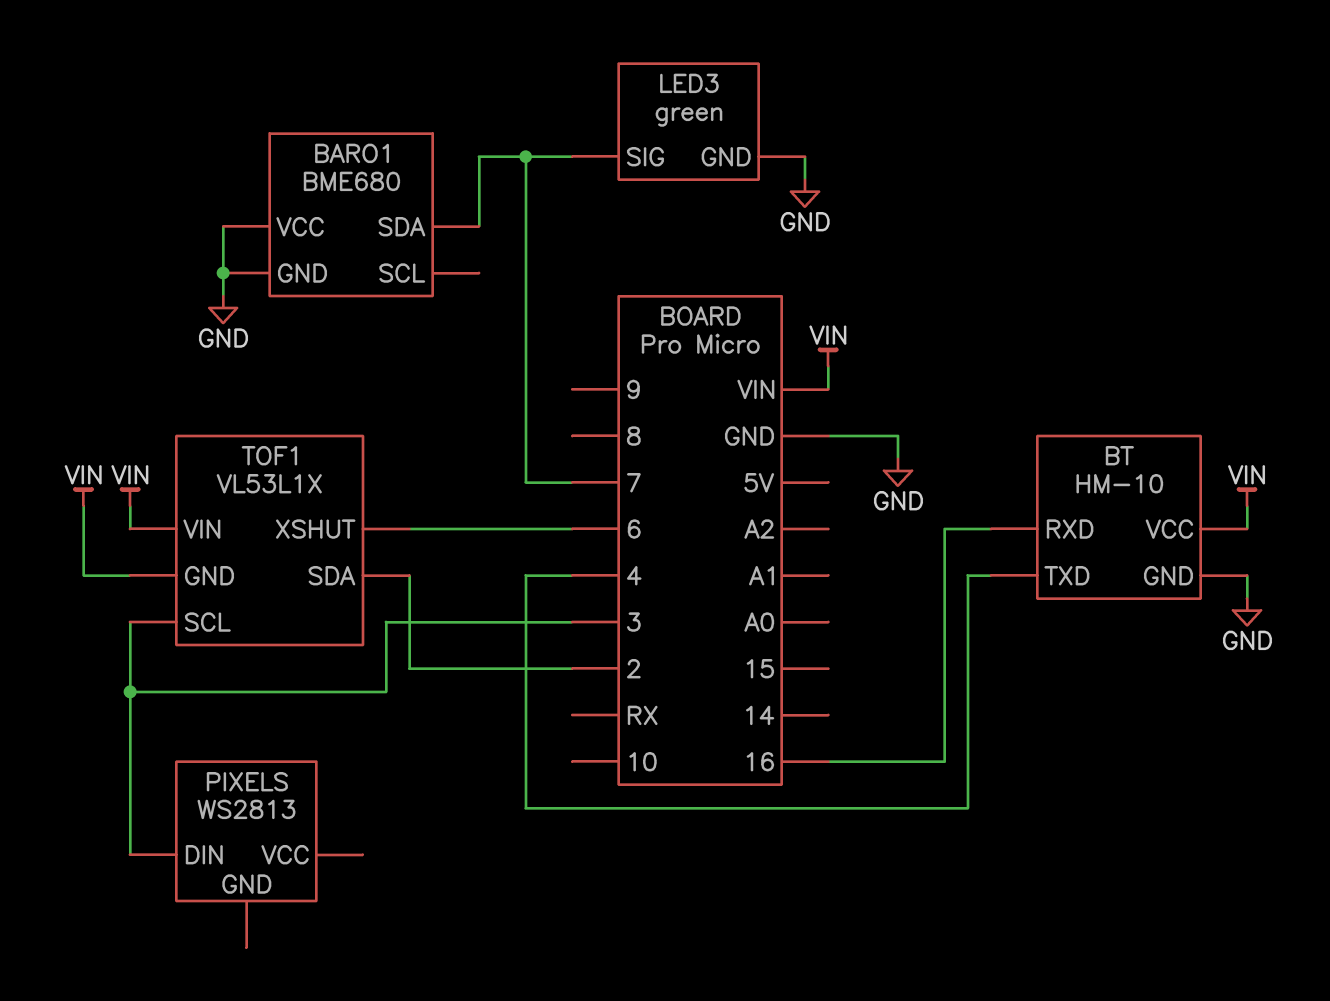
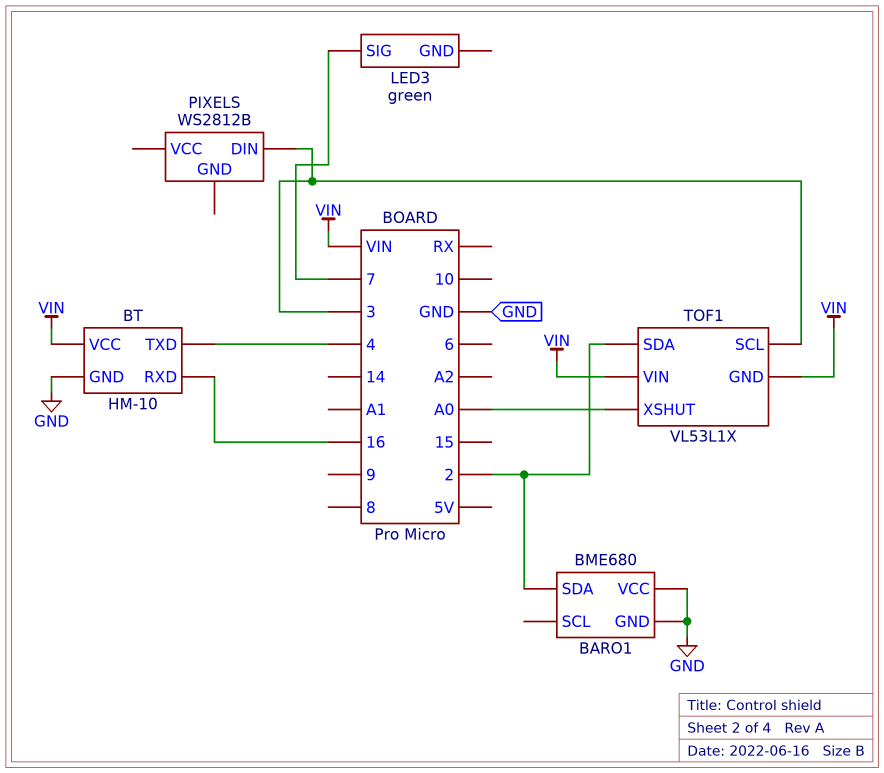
BARO1 pin SDA: 7 -> 2
LED3 pin GND: GND -> none
PIXELS: WS2813 -> WS2812B
TOF1 pin XSHUT: 6 -> A0

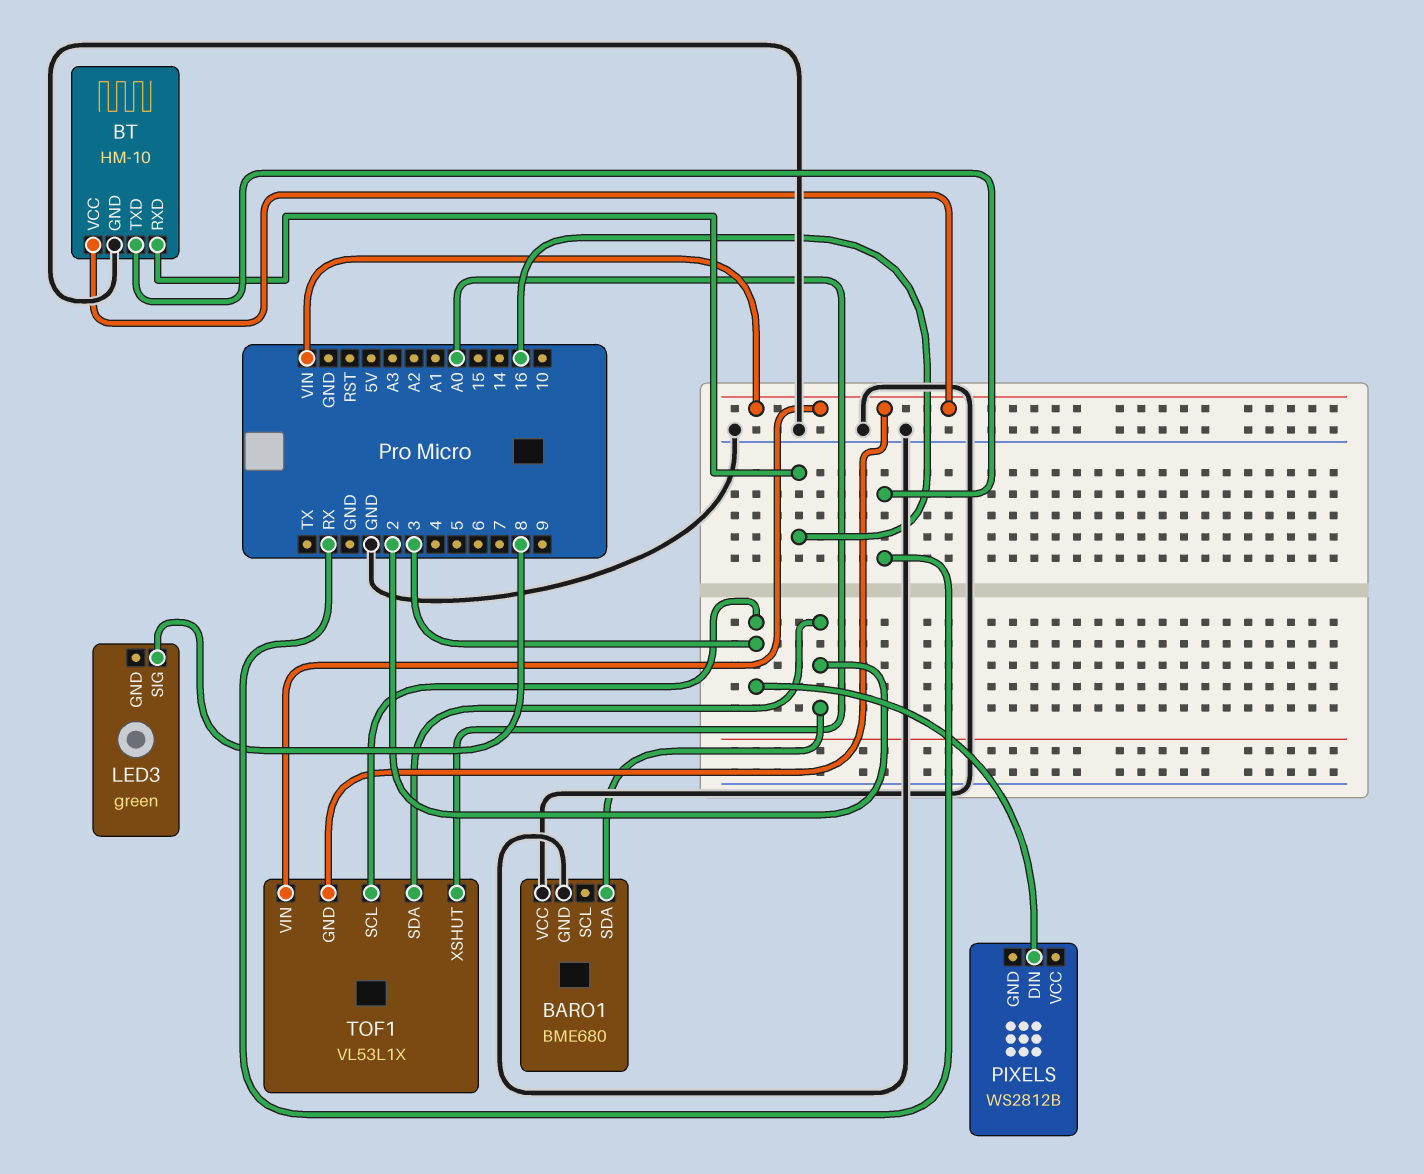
BT pin TXD: 4 -> RX
LED3 pin SIG: 7 -> 8

